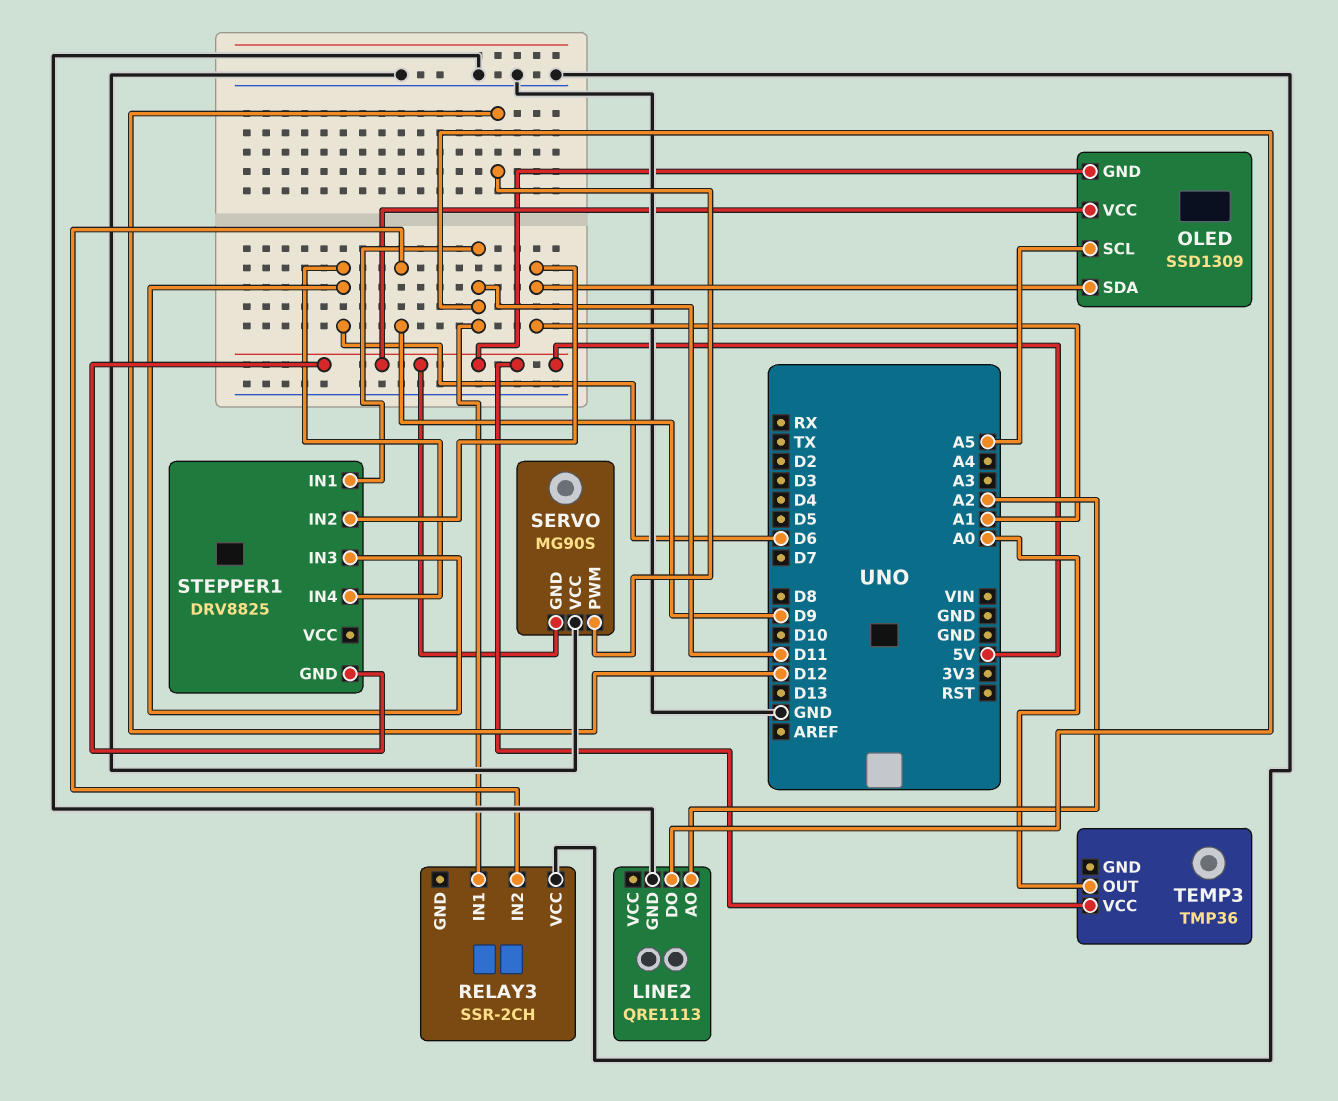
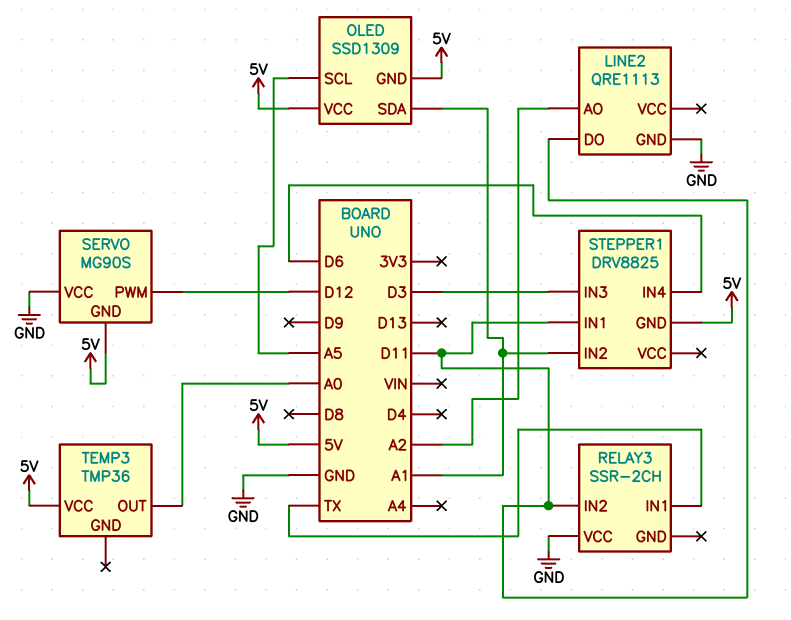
RELAY3 pin IN1: D11 -> TX
RELAY3 pin IN2: D9 -> D11
STEPPER1 pin IN3: D6 -> D3

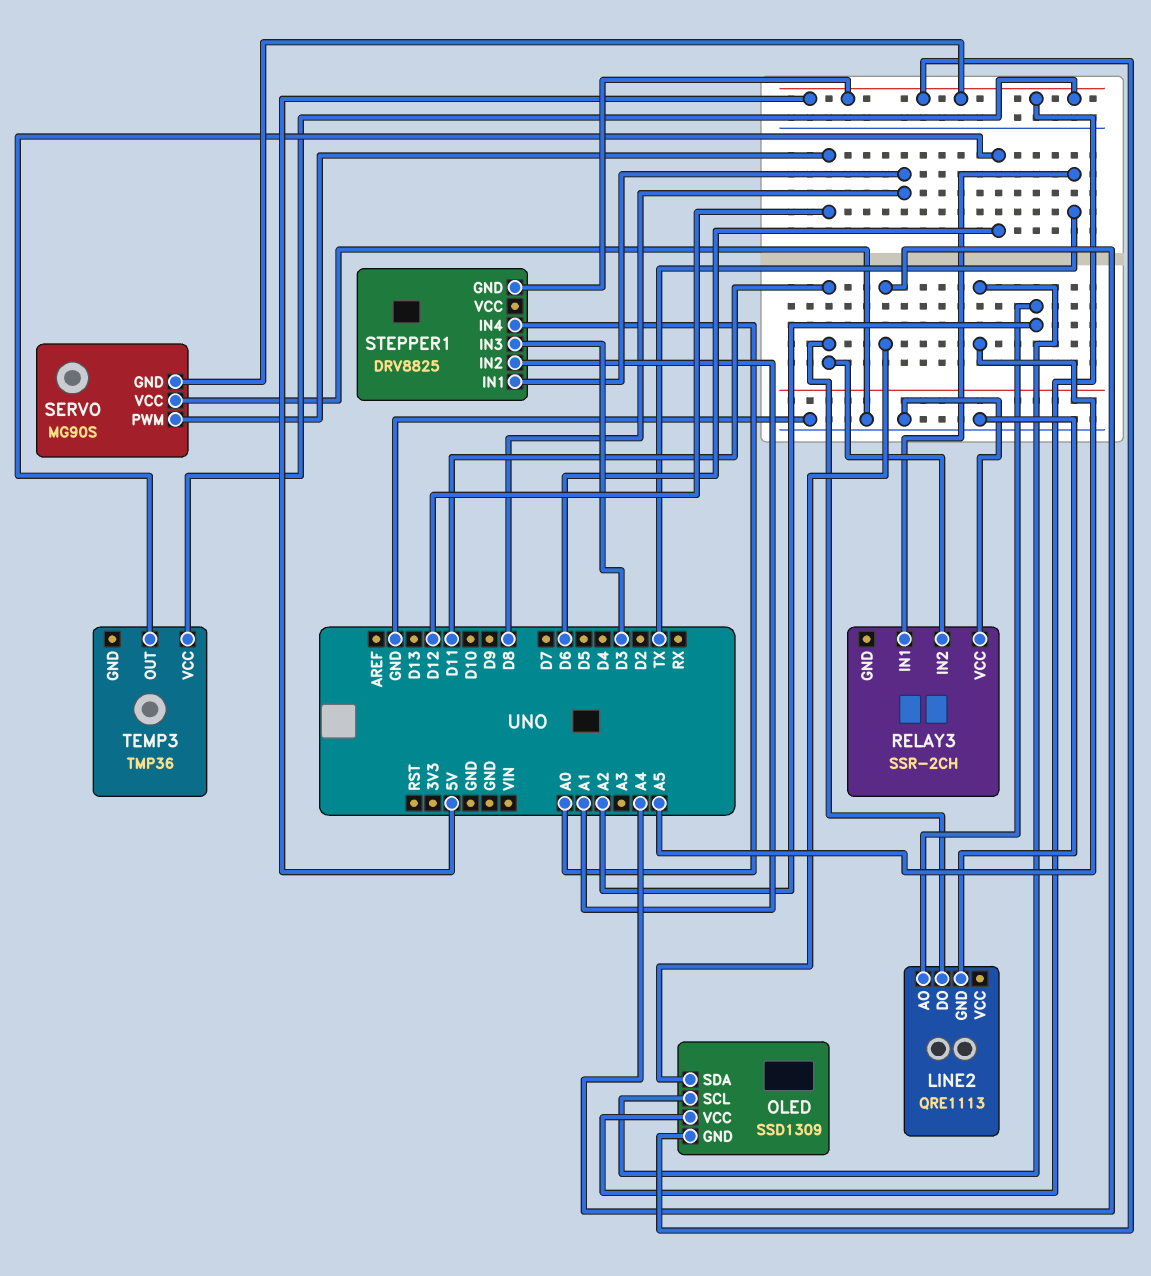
OLED pin SDA: A1 -> A4
STEPPER1 pin IN1: D11 -> D8
STEPPER1 pin IN4: D6 -> A0
TEMP3 pin OUT: A0 -> D6

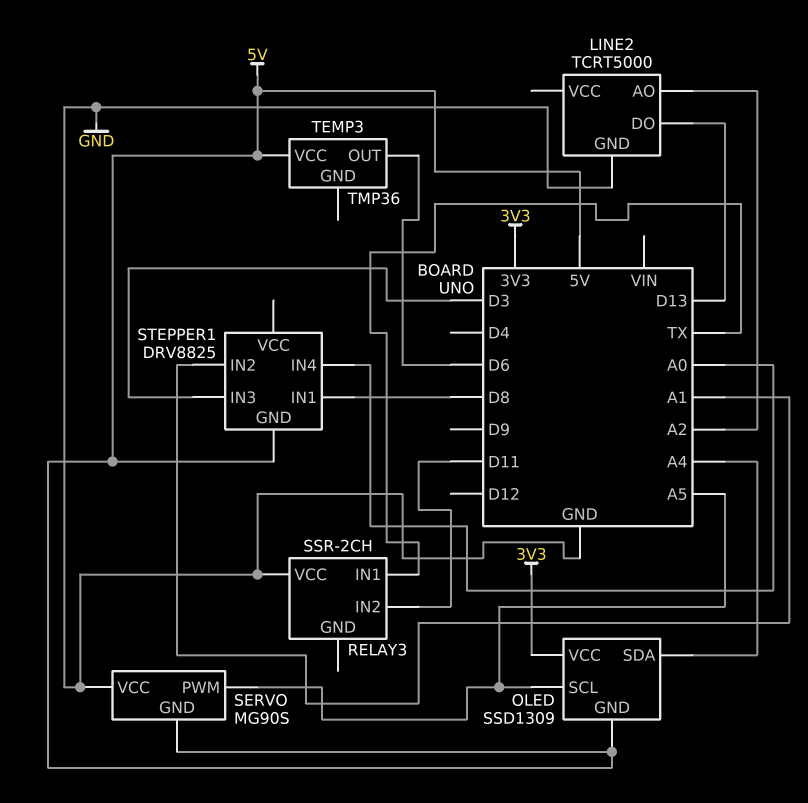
LINE2: QRE1113 -> TCRT5000
LINE2 pin DO: D11 -> D13
OLED pin VCC: 5V -> 3V3
SERVO pin PWM: D12 -> A5

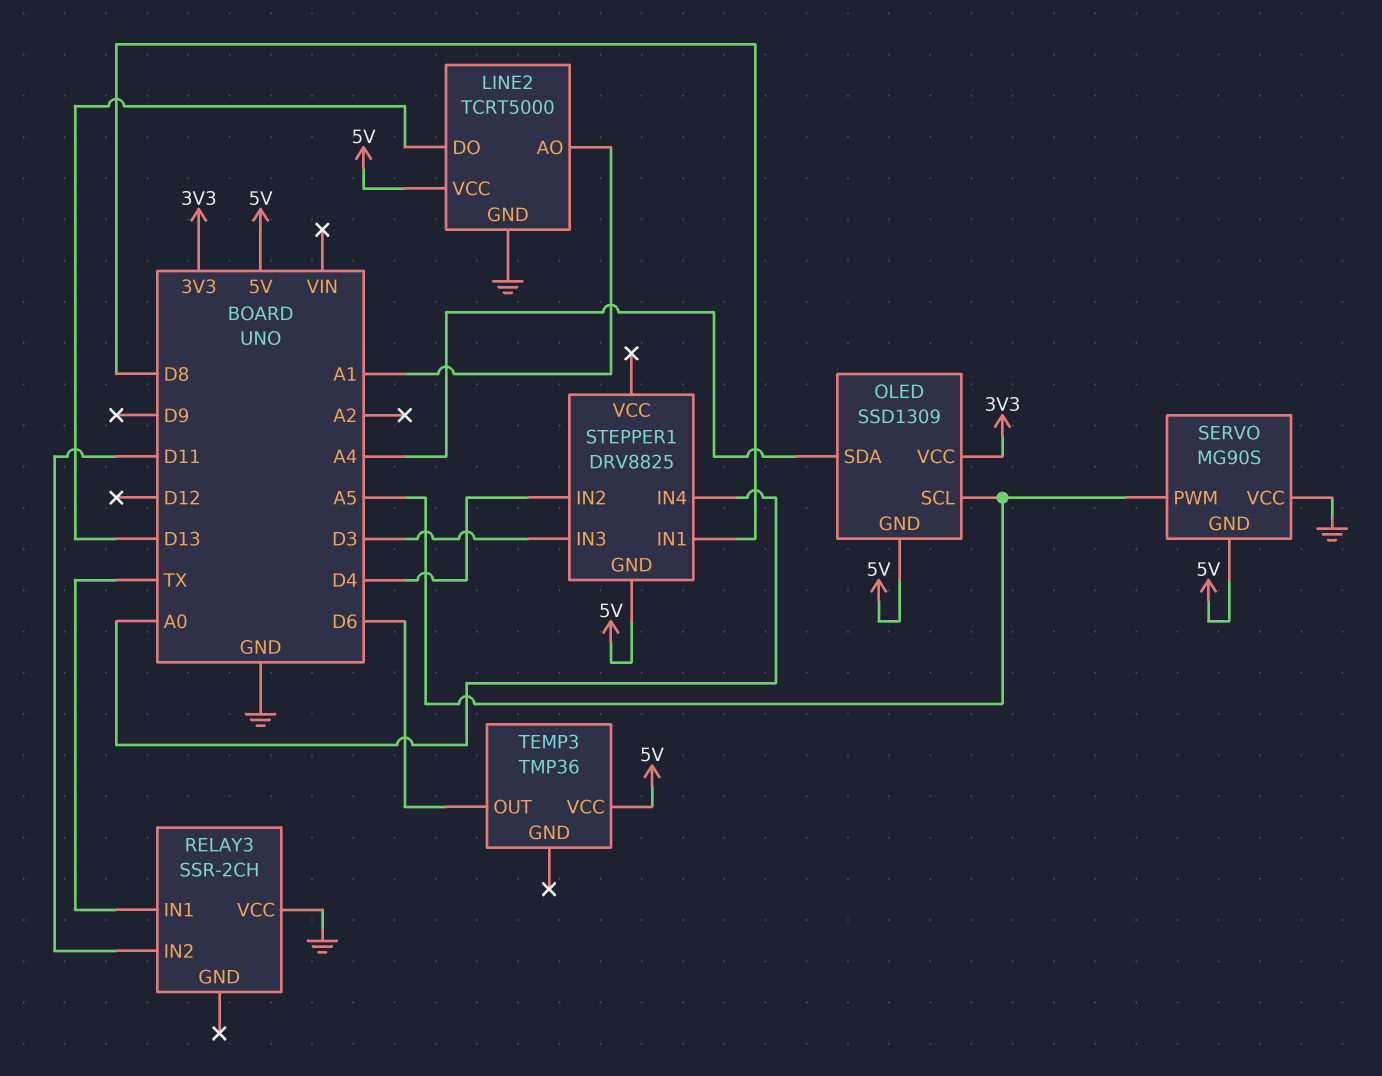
LINE2 pin AO: A2 -> A1
LINE2 pin VCC: none -> 5V
STEPPER1 pin IN2: A1 -> D4

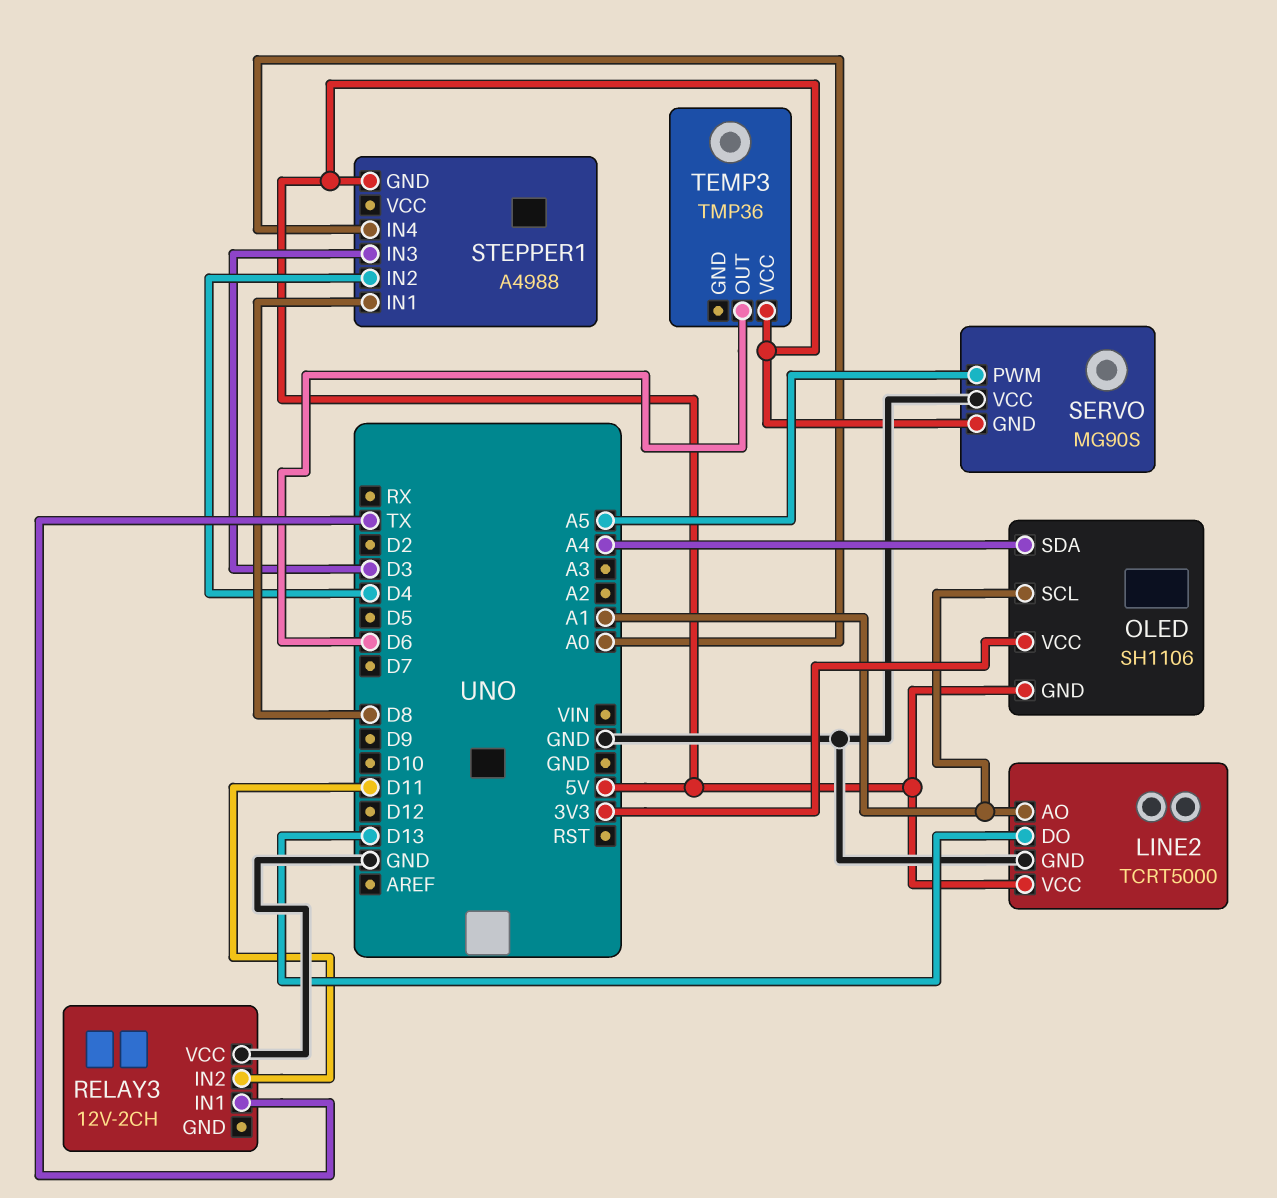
OLED: SSD1309 -> SH1106
OLED pin SCL: A5 -> A1
RELAY3: SSR-2CH -> 12V-2CH
STEPPER1: DRV8825 -> A4988

